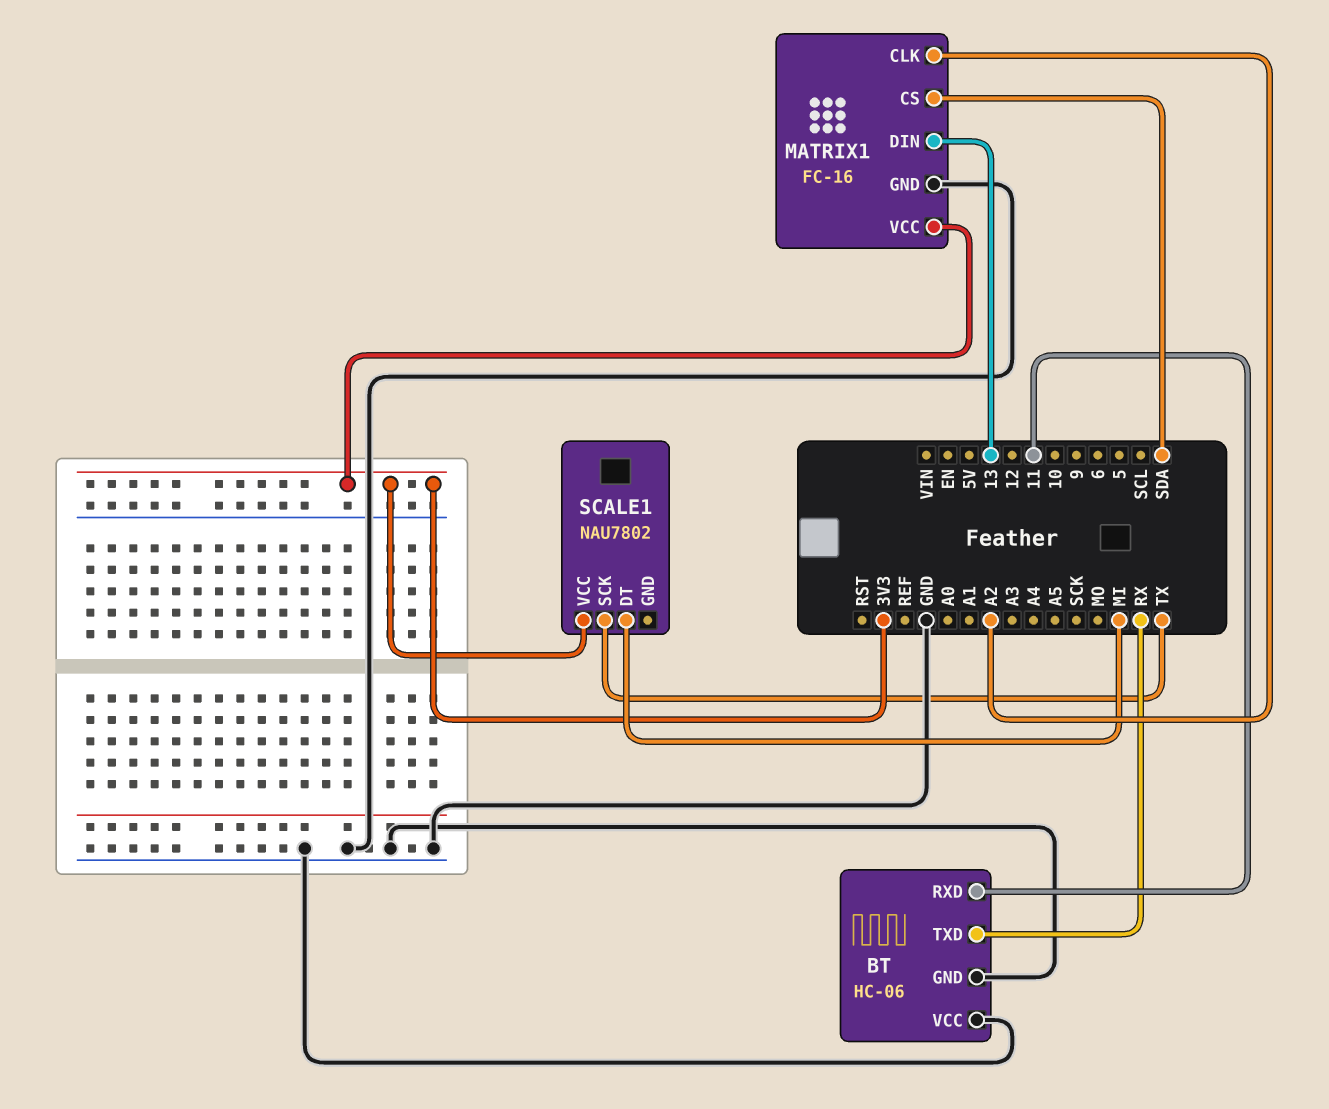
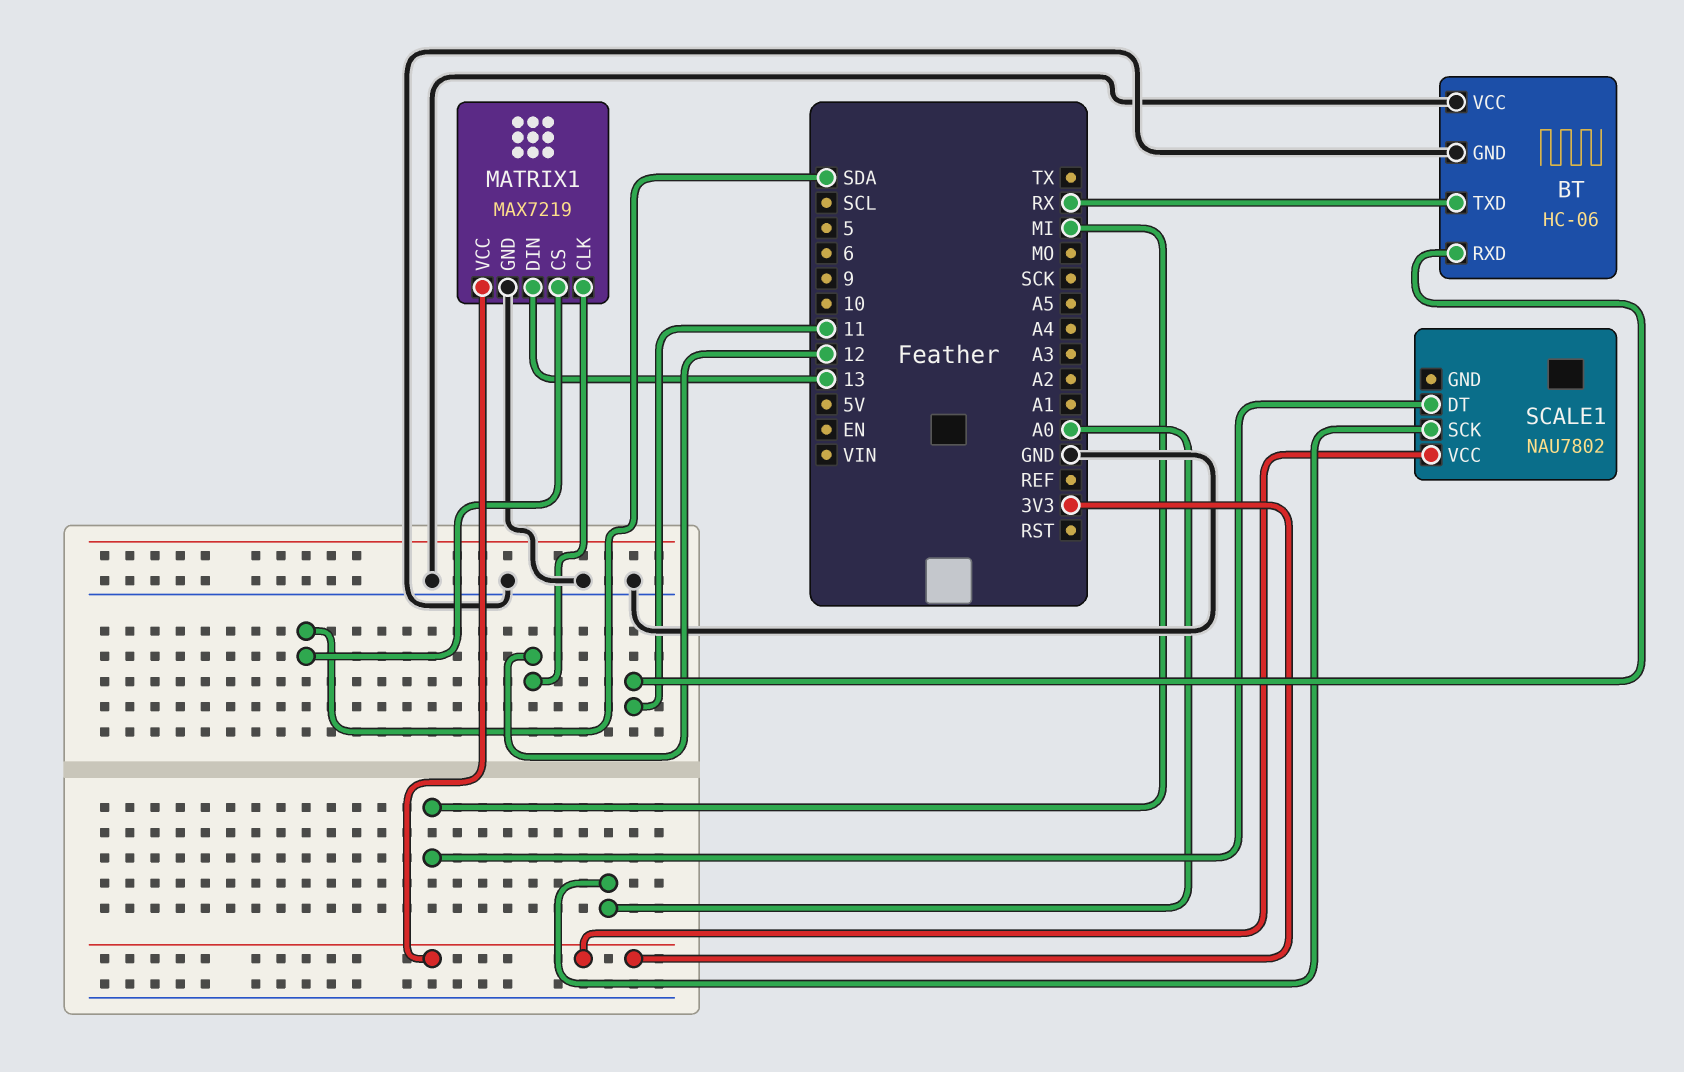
MATRIX1: FC-16 -> MAX7219
MATRIX1 pin CLK: A2 -> 12
SCALE1 pin SCK: TX -> A0

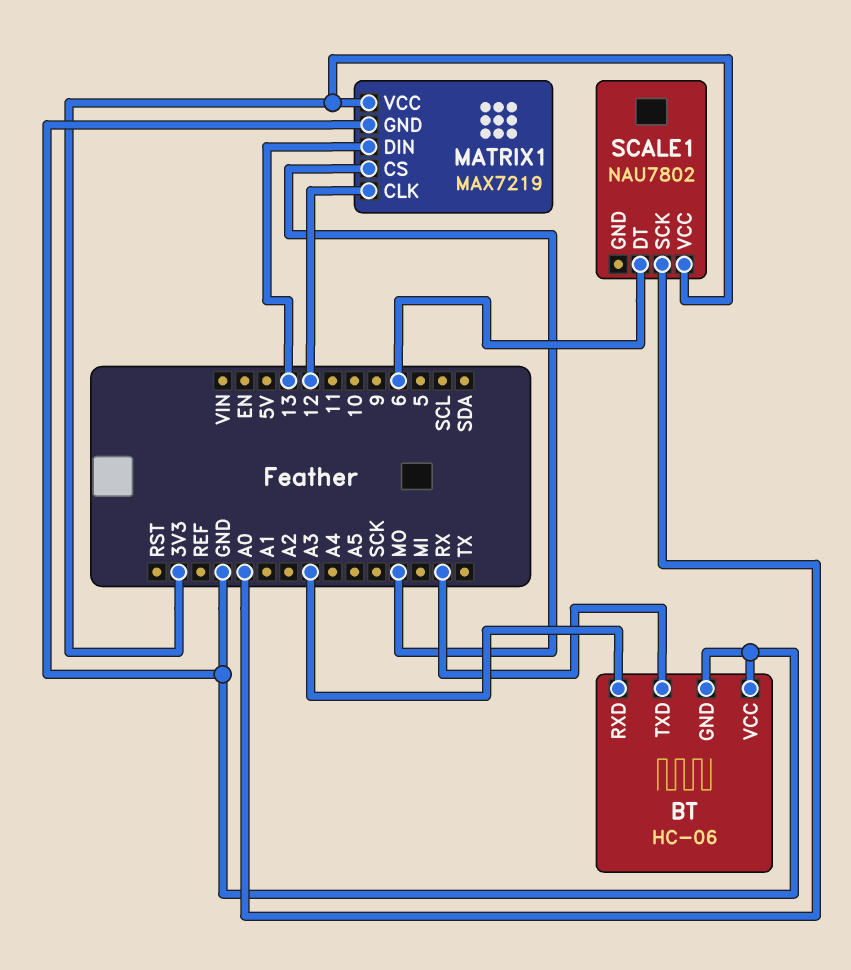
BT pin RXD: 11 -> A3
MATRIX1 pin CS: SDA -> MO
SCALE1 pin DT: MI -> 6

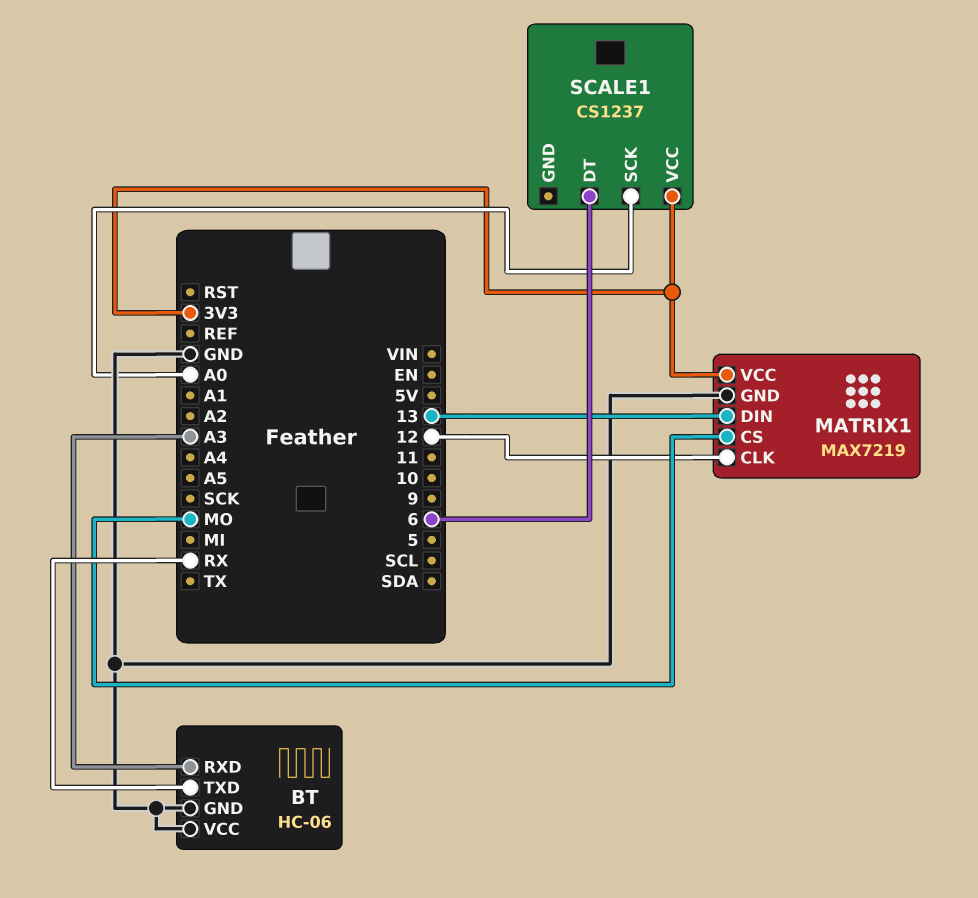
SCALE1: NAU7802 -> CS1237

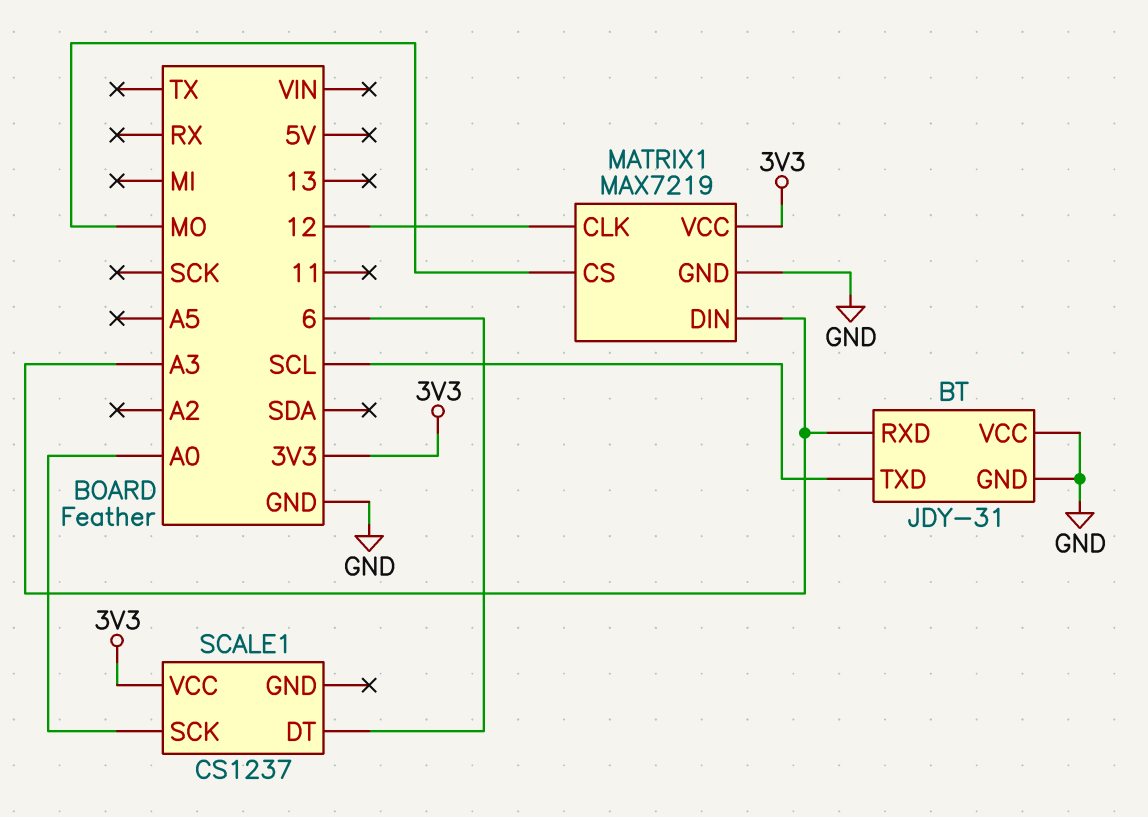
BT: HC-06 -> JDY-31
BT pin TXD: RX -> SCL
MATRIX1 pin DIN: 13 -> A3

